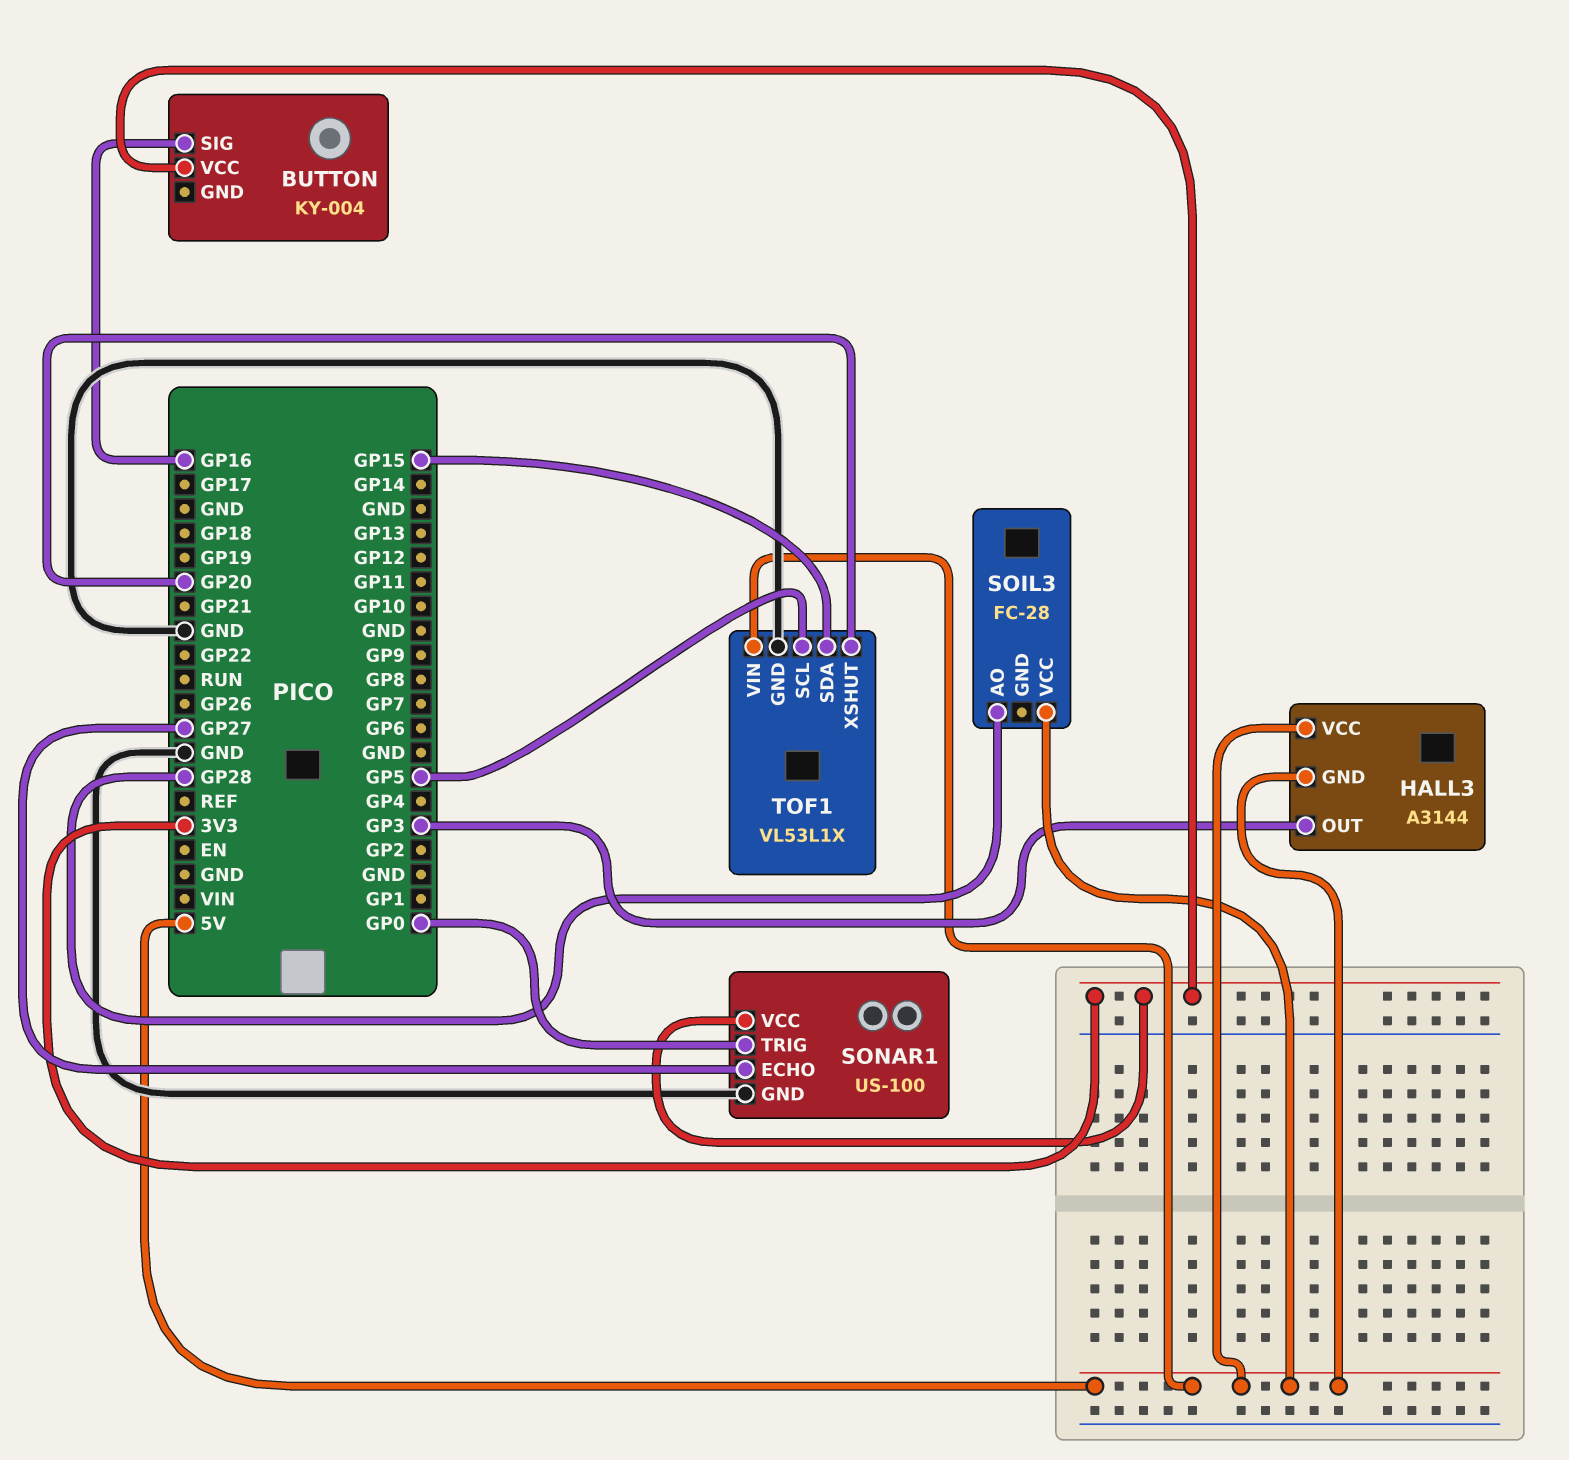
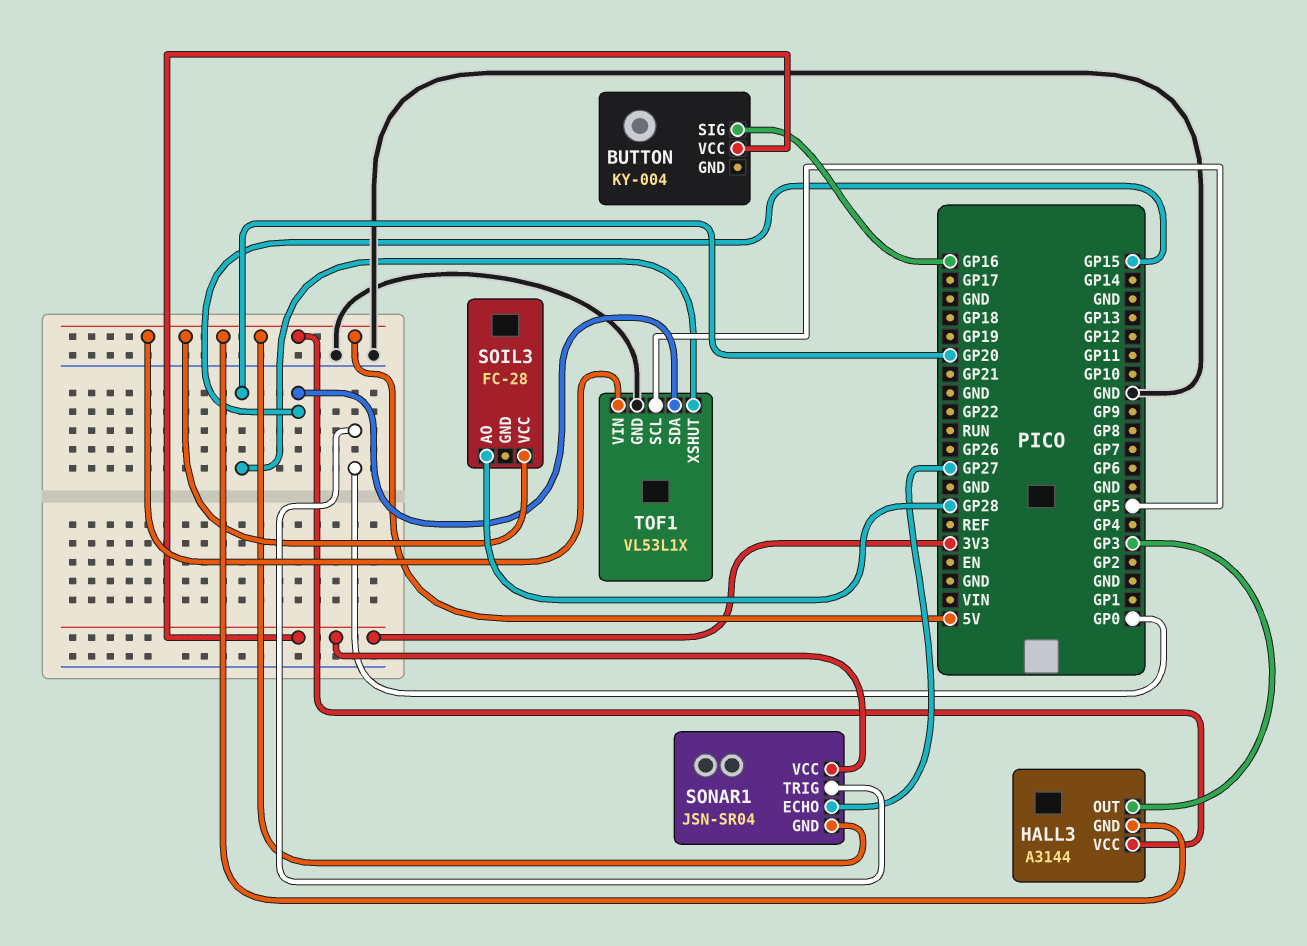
SONAR1: US-100 -> JSN-SR04
SONAR1 pin GND: GND -> 5V

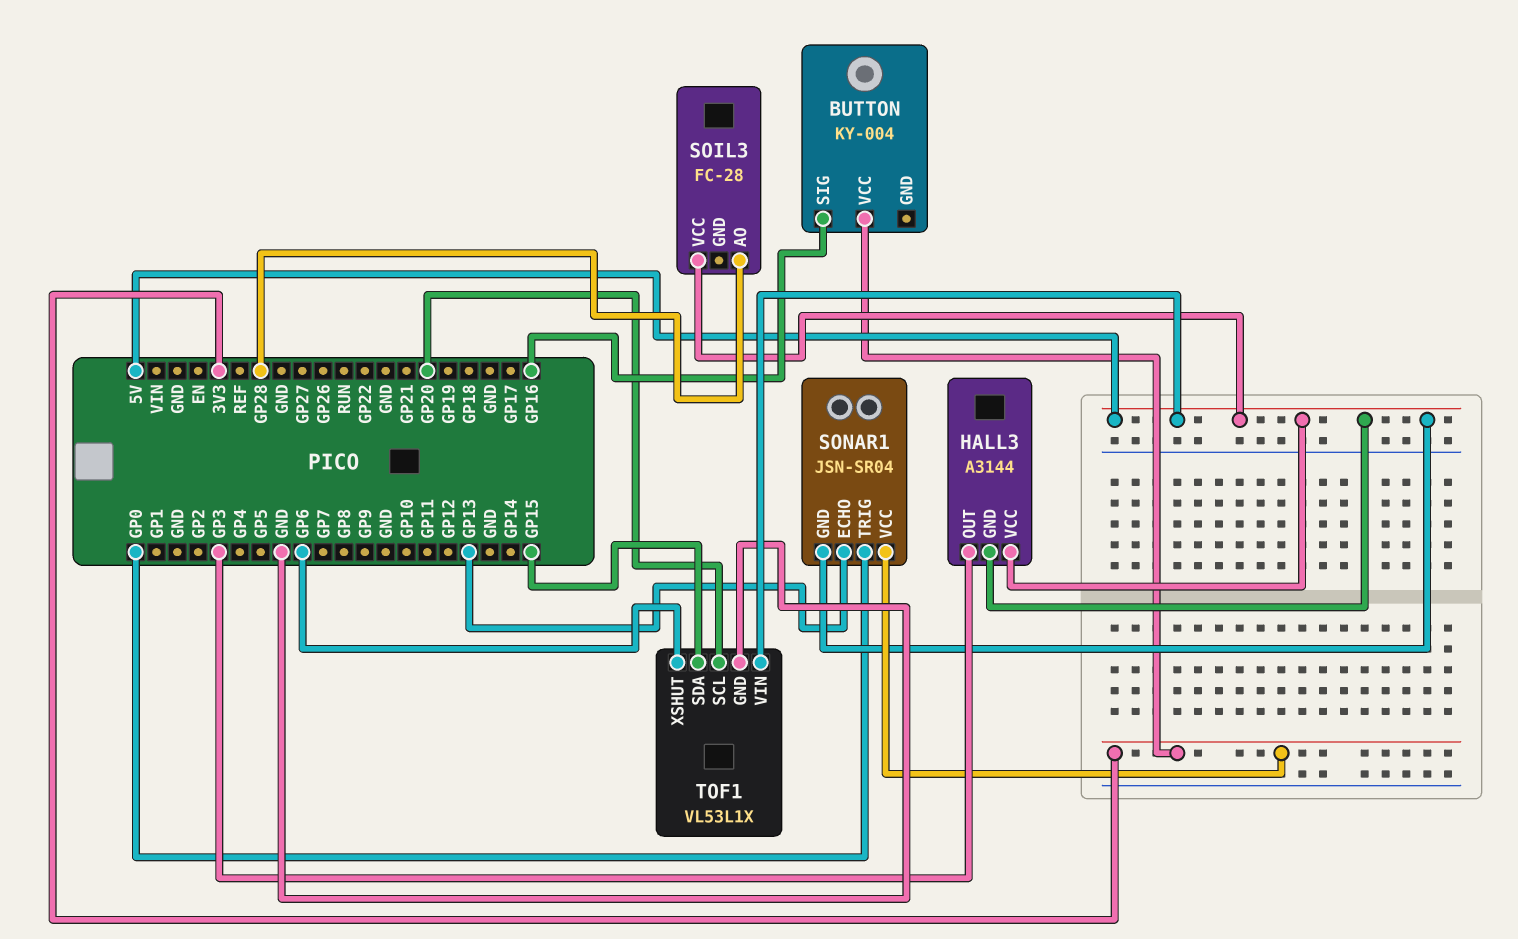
SONAR1 pin ECHO: GP27 -> GP13
TOF1 pin SCL: GP5 -> GP20
TOF1 pin XSHUT: GP20 -> GP6

